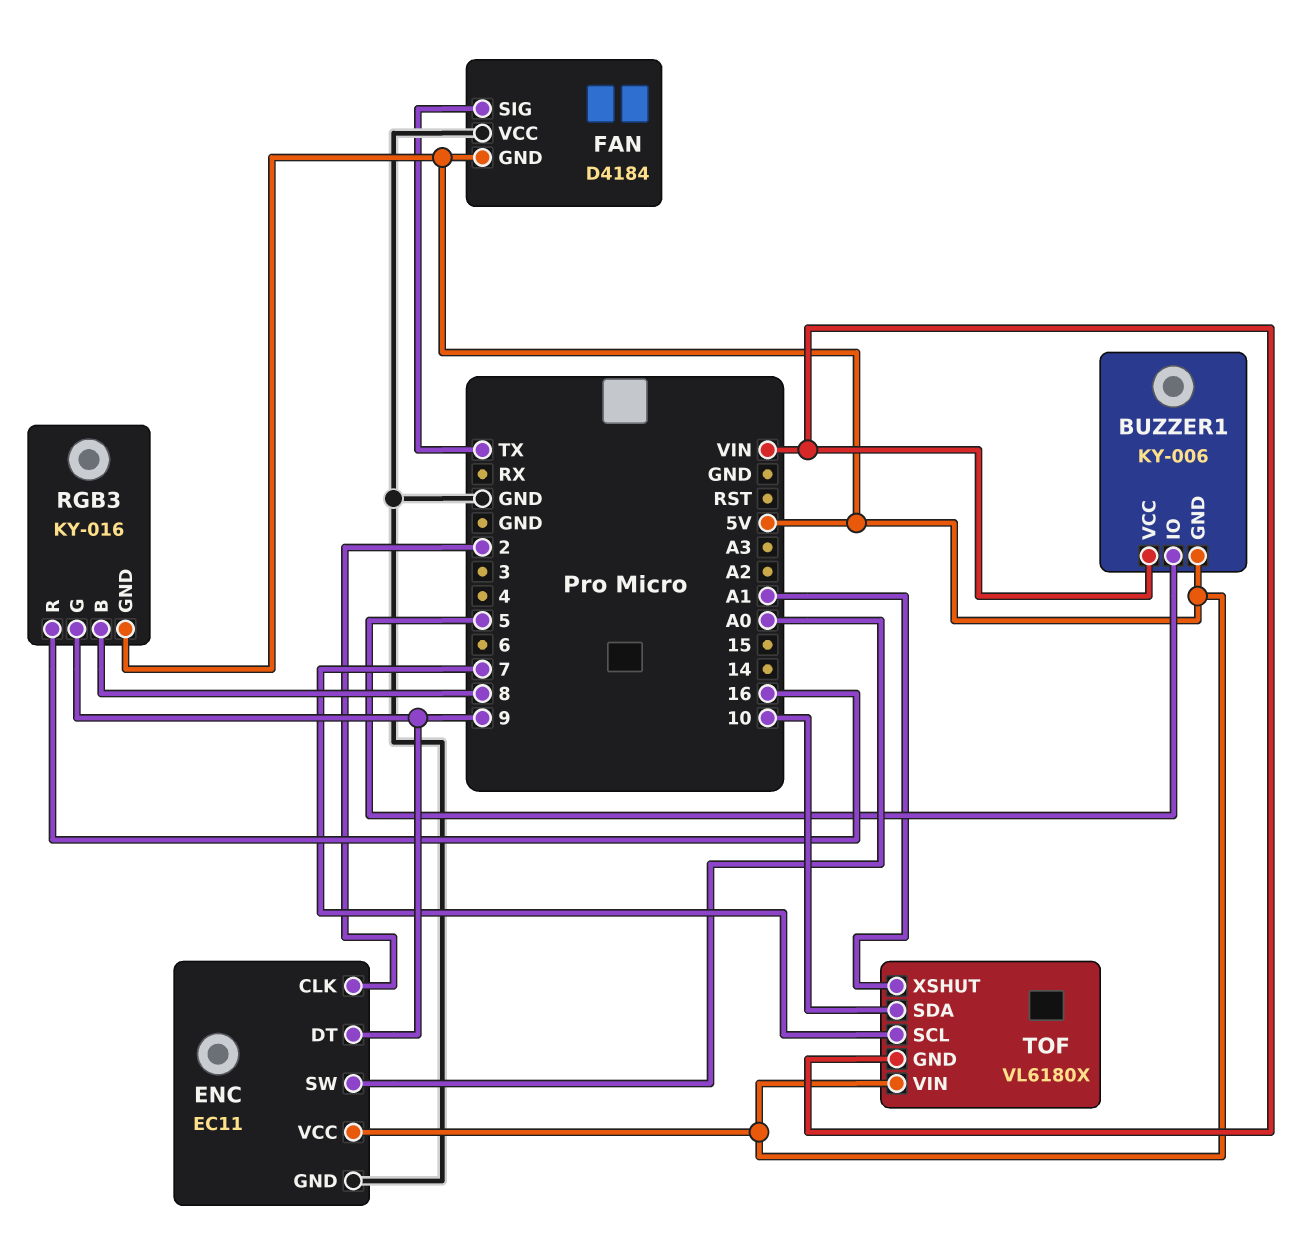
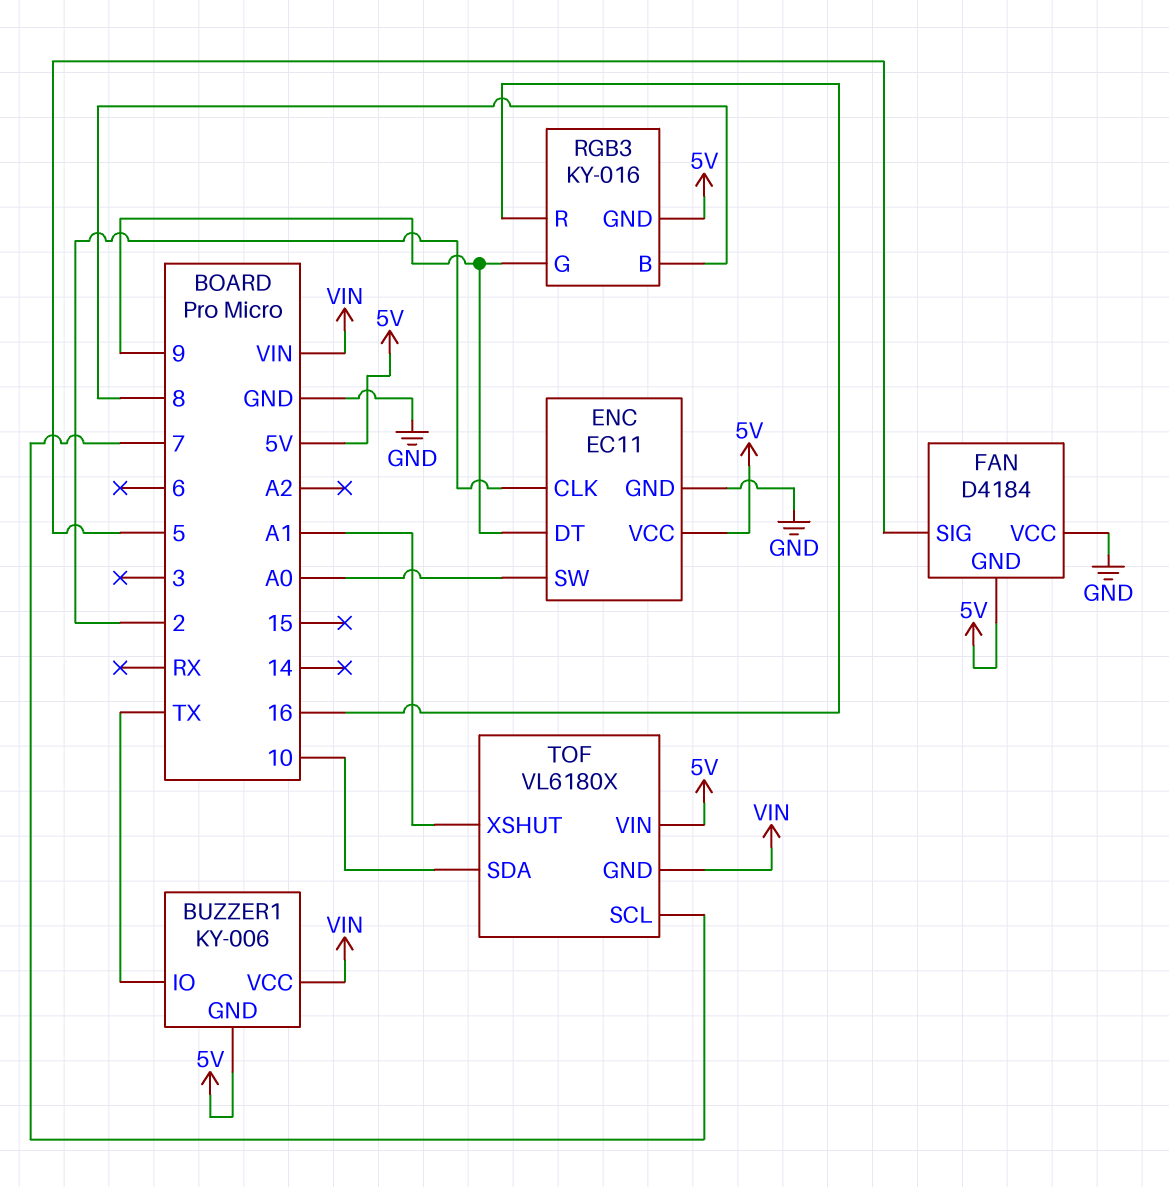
BUZZER1 pin IO: 5 -> TX
FAN pin SIG: TX -> 5

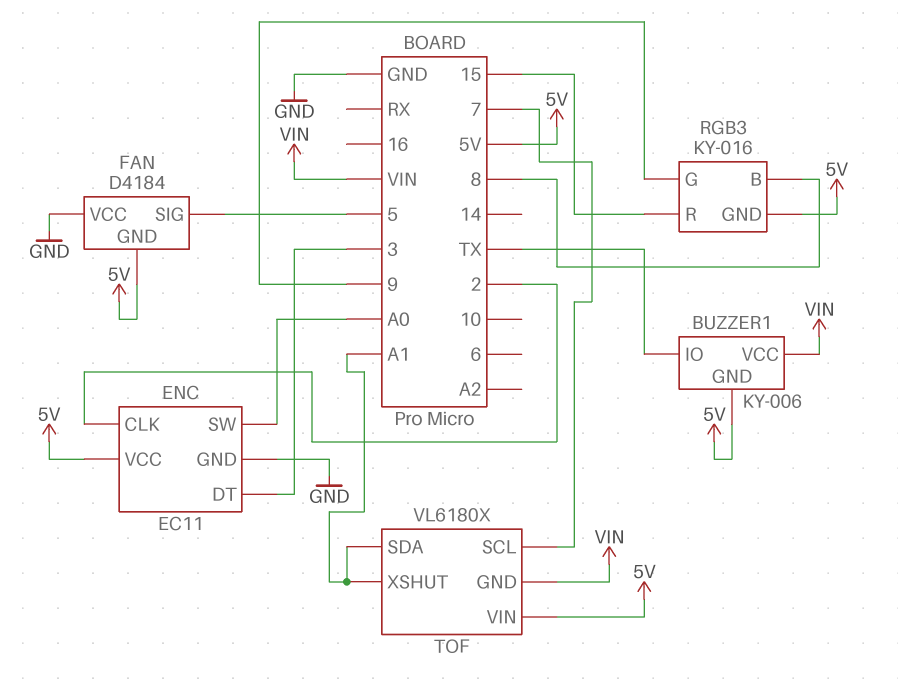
ENC pin DT: 9 -> 3
RGB3 pin R: 16 -> 15
TOF pin SDA: 10 -> A1

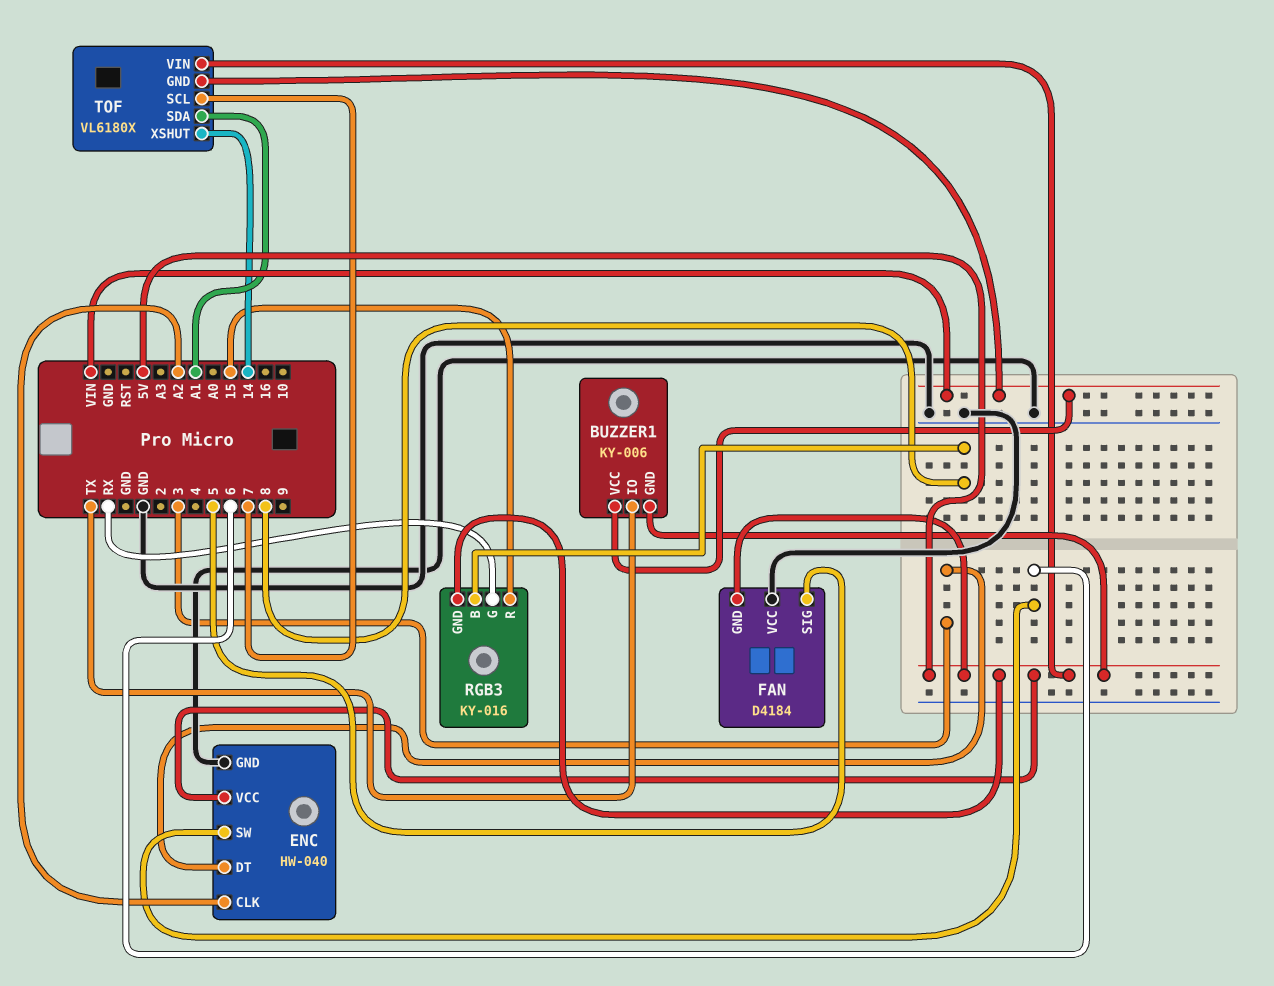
ENC: EC11 -> HW-040
ENC pin CLK: 2 -> A2
ENC pin SW: A0 -> 6
RGB3 pin G: 9 -> RX
TOF pin XSHUT: A1 -> 14

